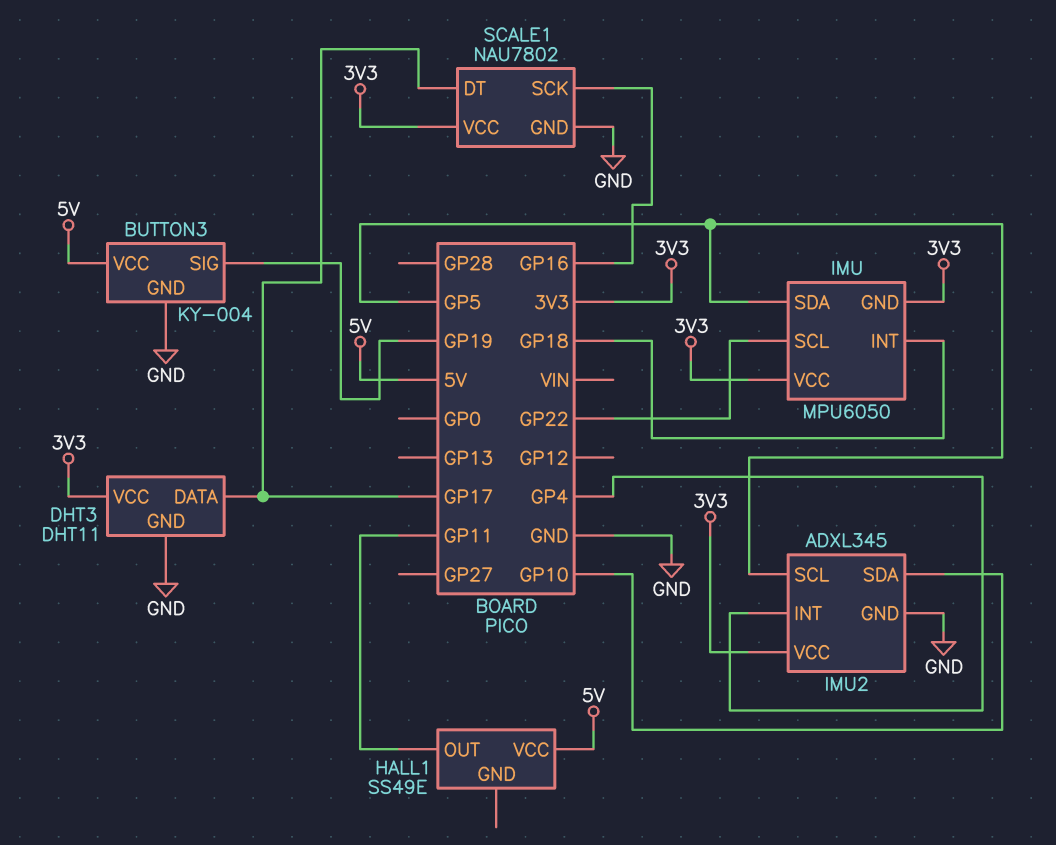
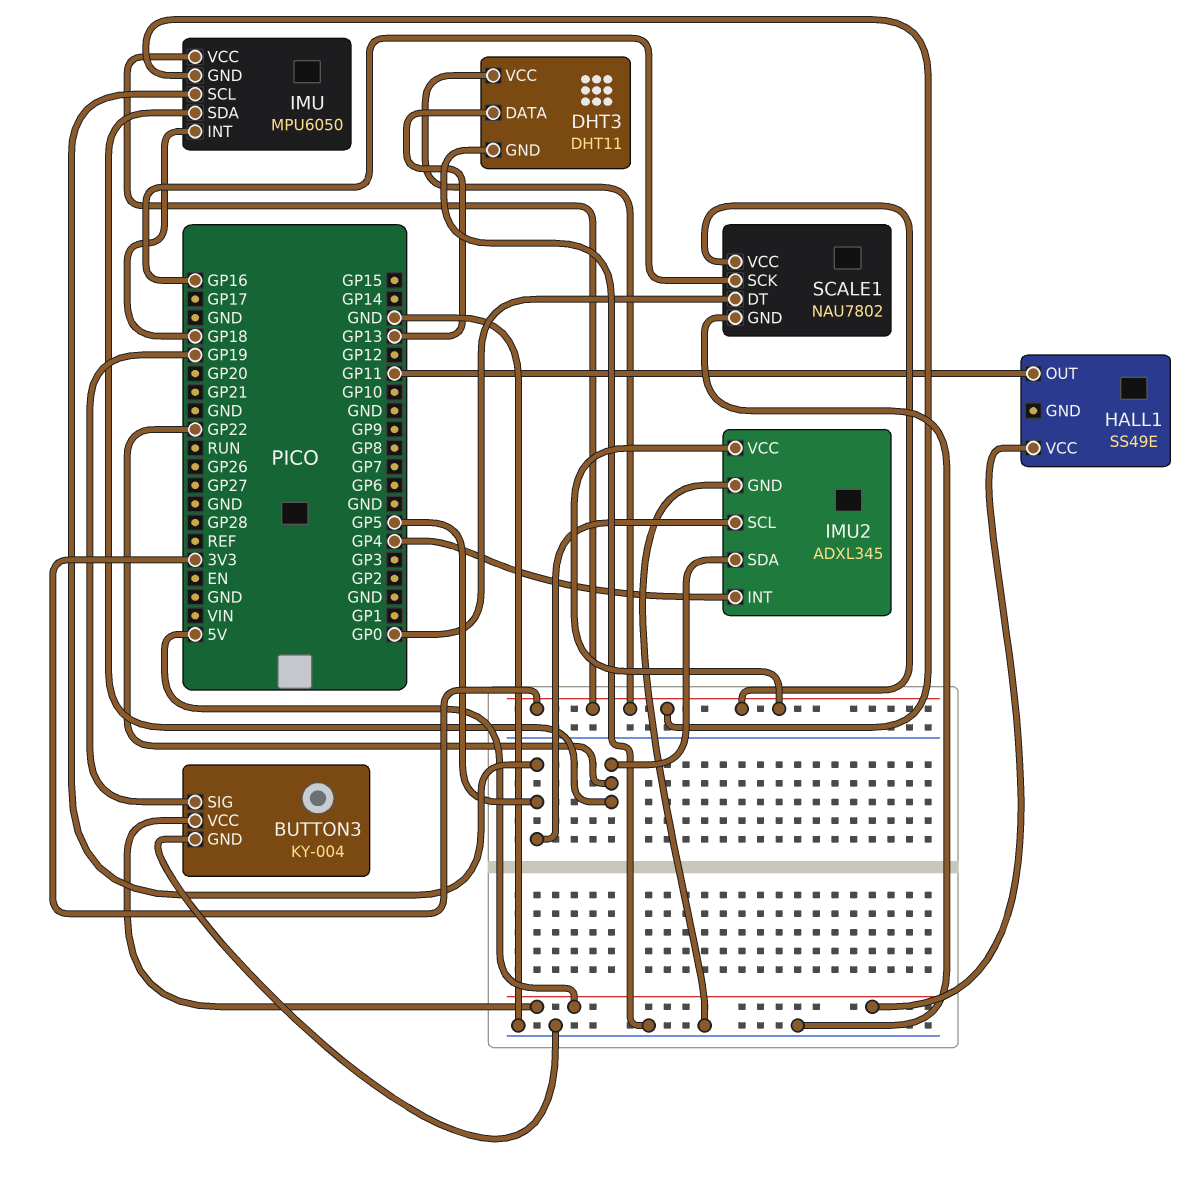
DHT3 pin DATA: GP17 -> GP13
IMU pin SCL: GP22 -> GP5
IMU pin SDA: GP5 -> GP22
IMU2 pin SDA: GP10 -> GP22
SCALE1 pin DT: GP17 -> GP0

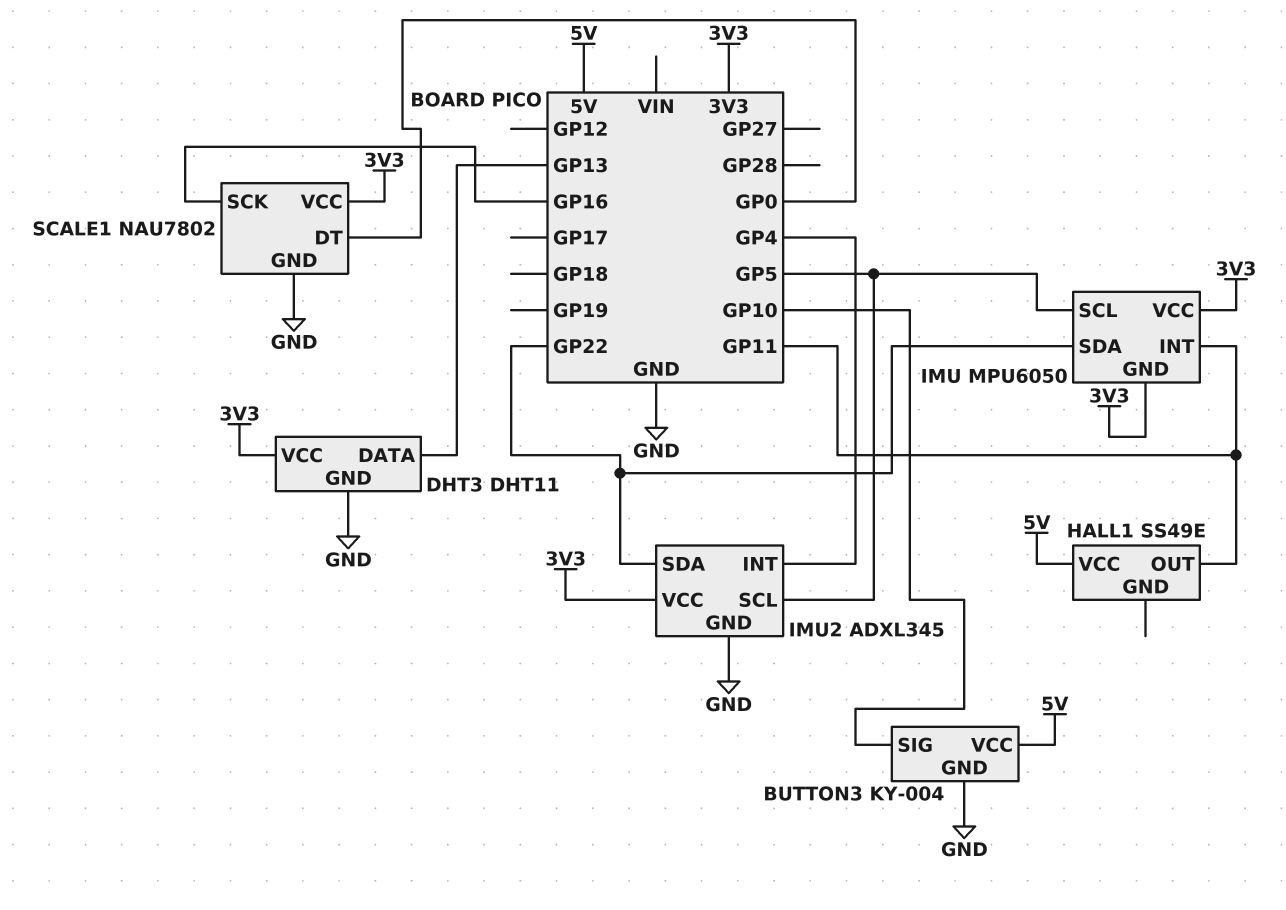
BUTTON3 pin SIG: GP19 -> GP10
IMU pin INT: GP18 -> GP11

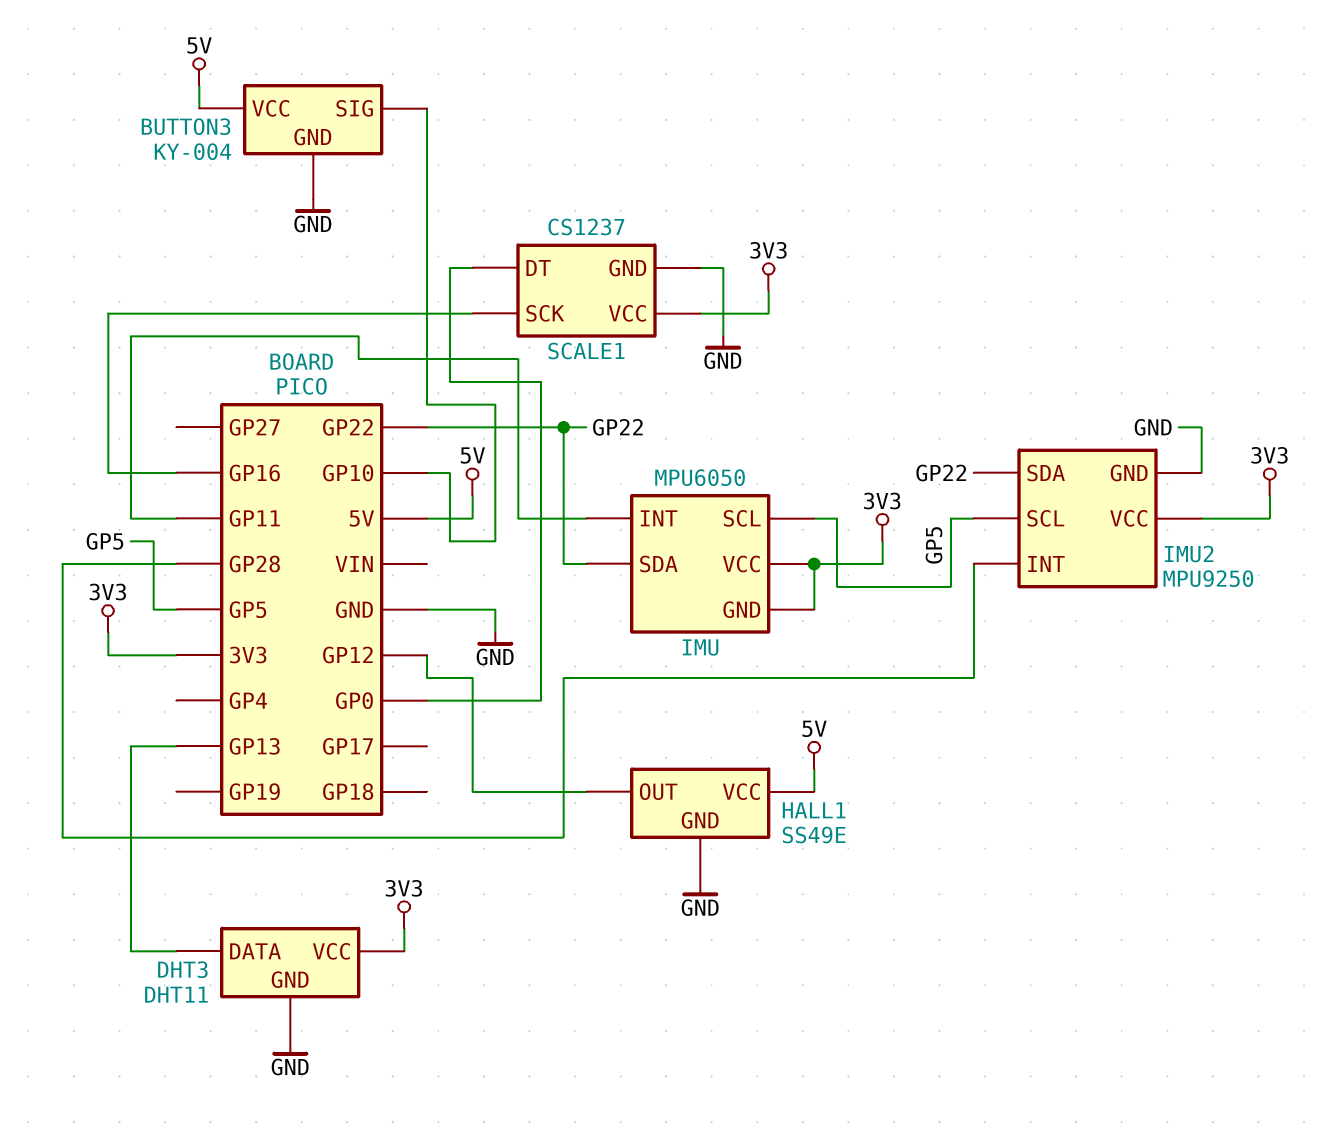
HALL1 pin GND: none -> GND
HALL1 pin OUT: GP11 -> GP12
IMU2: ADXL345 -> MPU9250
IMU2 pin INT: GP4 -> GP28
SCALE1: NAU7802 -> CS1237

